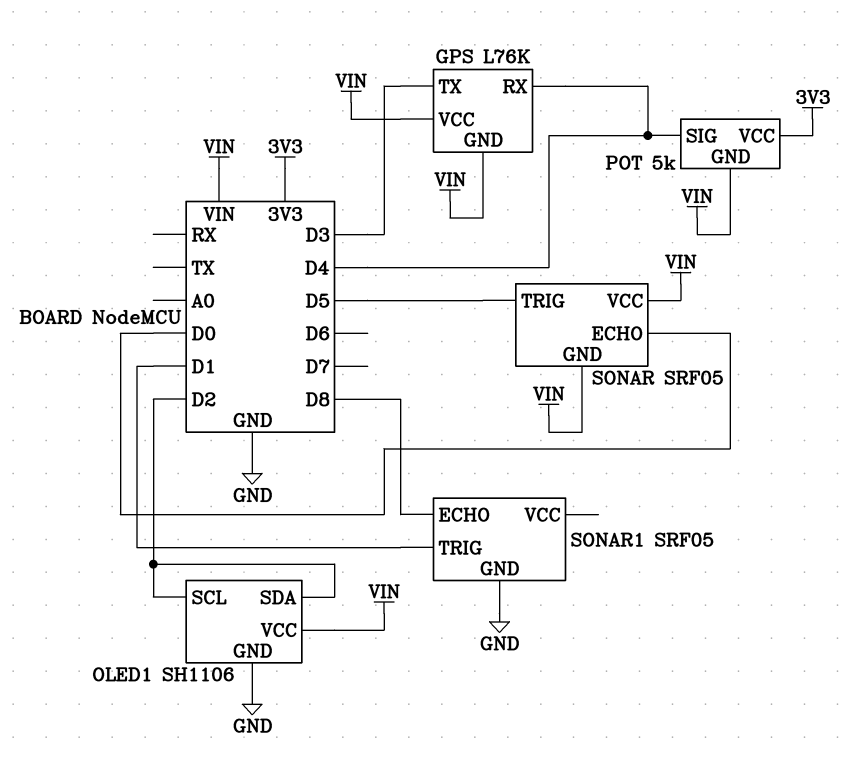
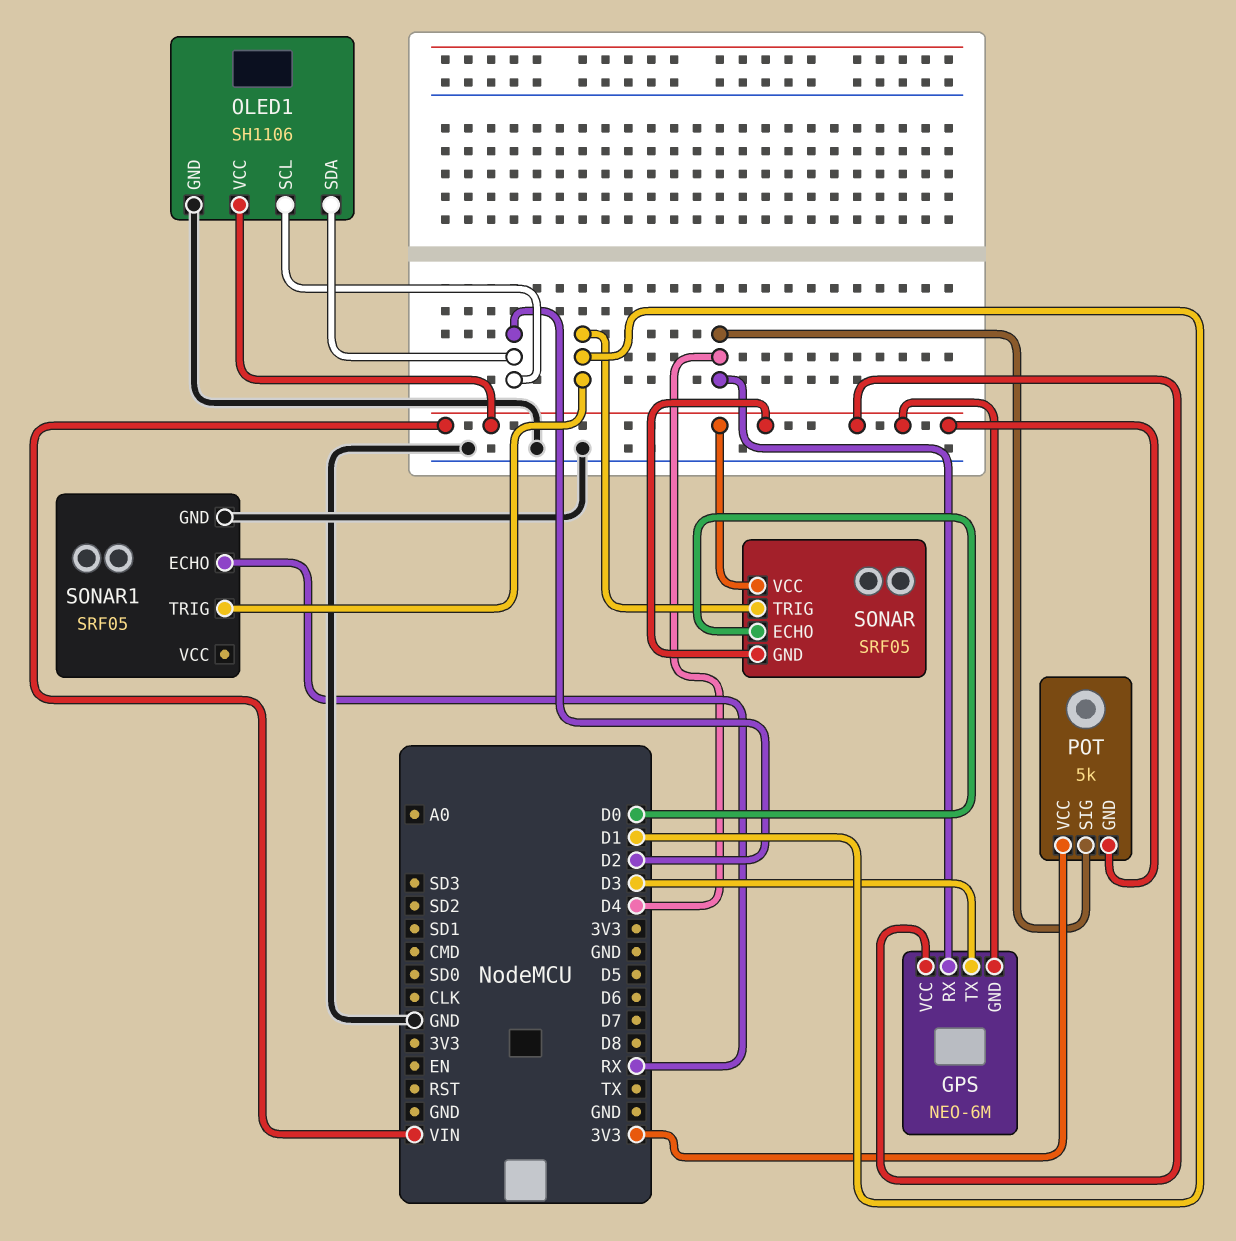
GPS: L76K -> NEO-6M
SONAR pin TRIG: D5 -> D1
SONAR1 pin ECHO: D8 -> RX

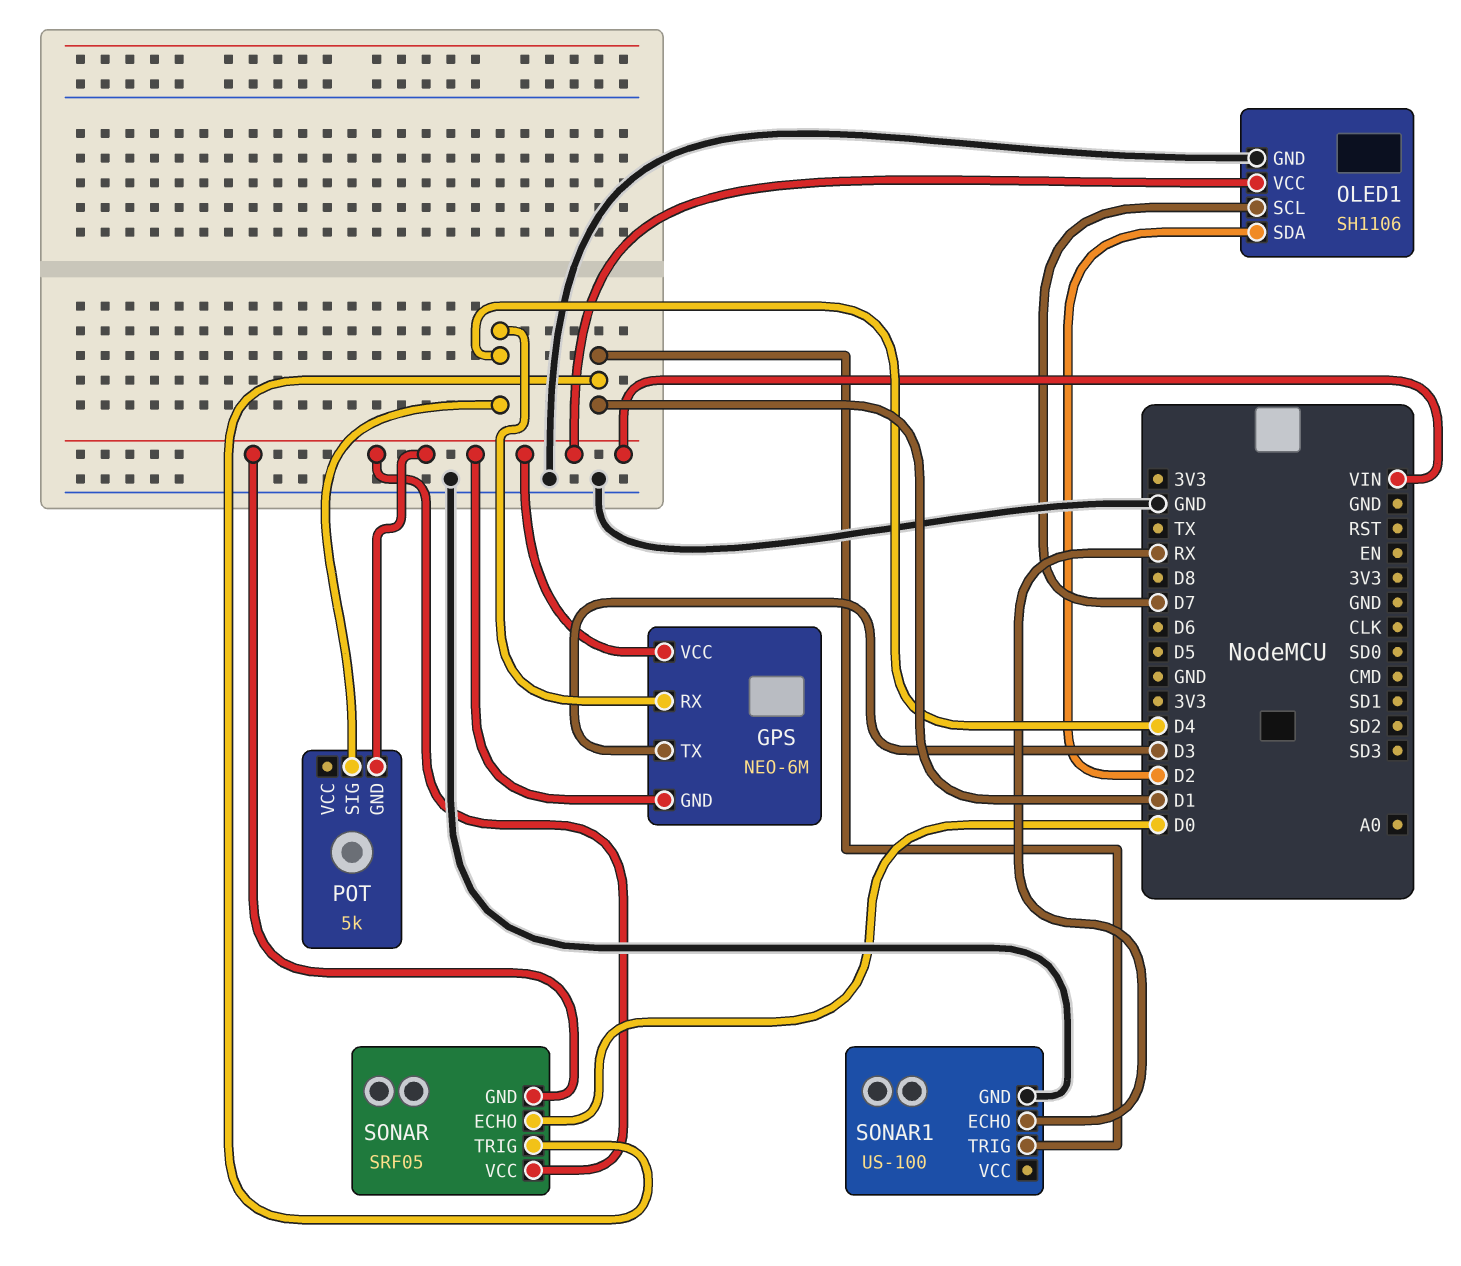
OLED1 pin SCL: D2 -> D7
POT pin VCC: 3V3 -> none
SONAR1: SRF05 -> US-100

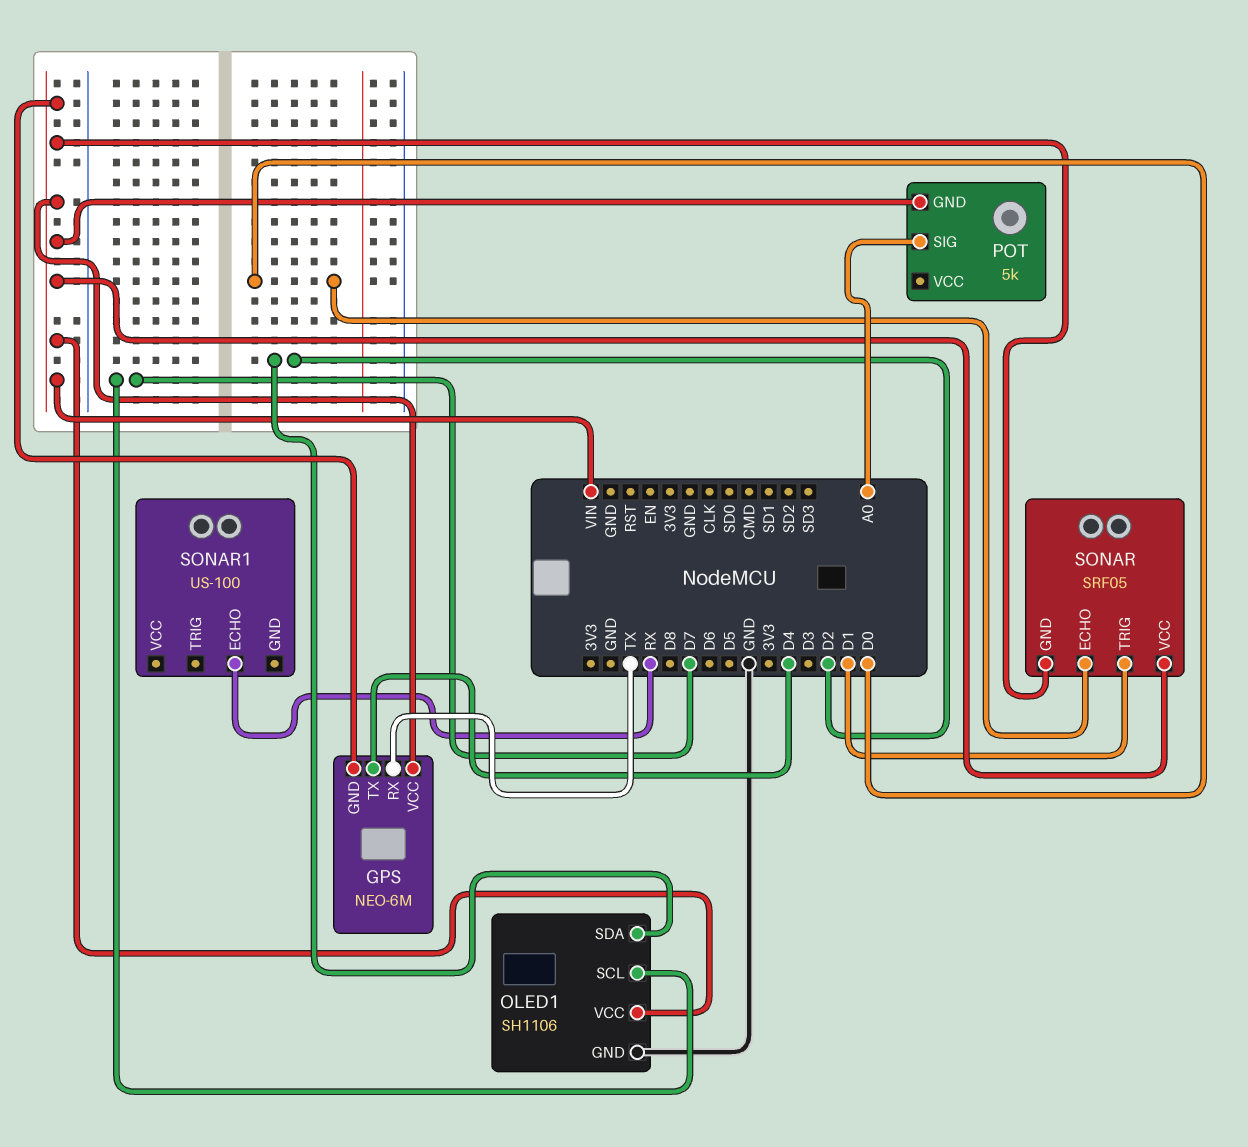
GPS pin RX: D4 -> TX
GPS pin TX: D3 -> D4
POT pin SIG: D4 -> A0
SONAR1 pin GND: GND -> none
SONAR1 pin TRIG: D1 -> none

